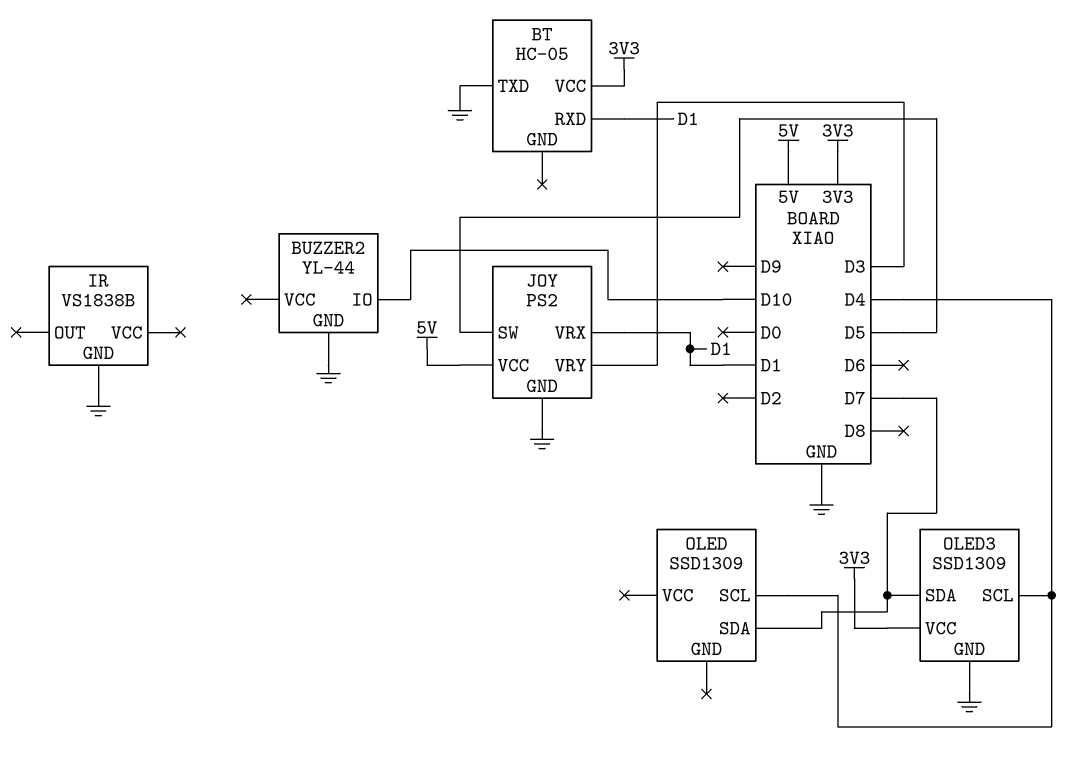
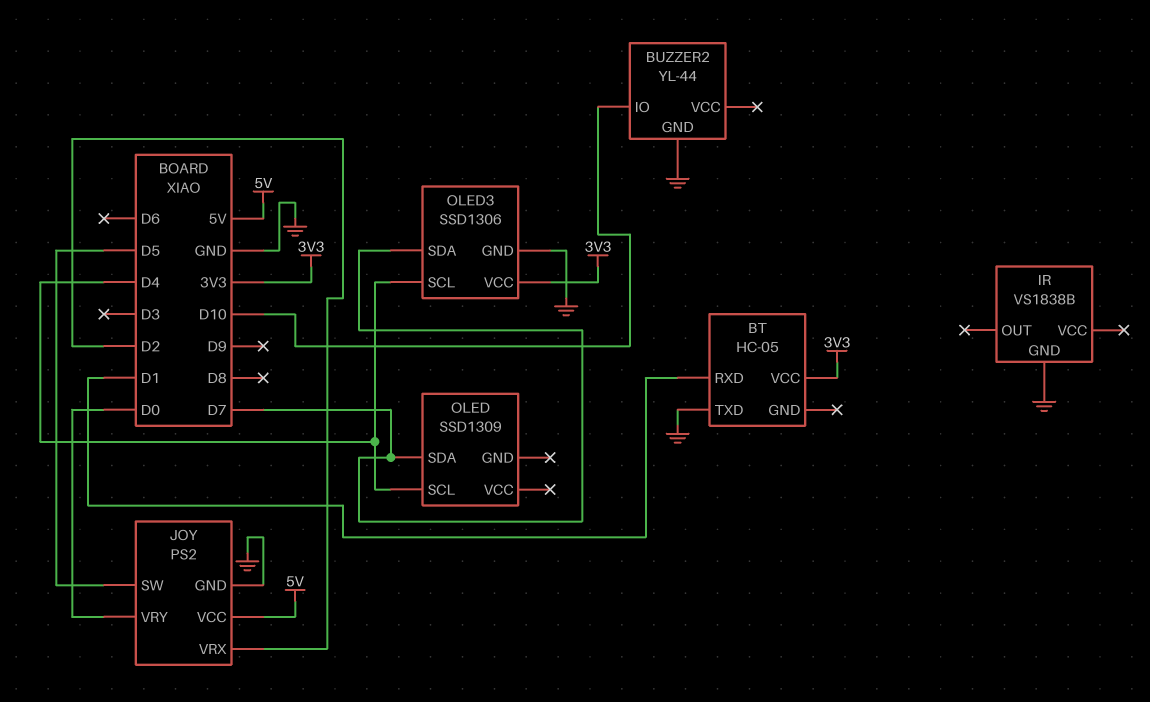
JOY pin VRX: D1 -> D2
JOY pin VRY: D3 -> D0
OLED3: SSD1309 -> SSD1306

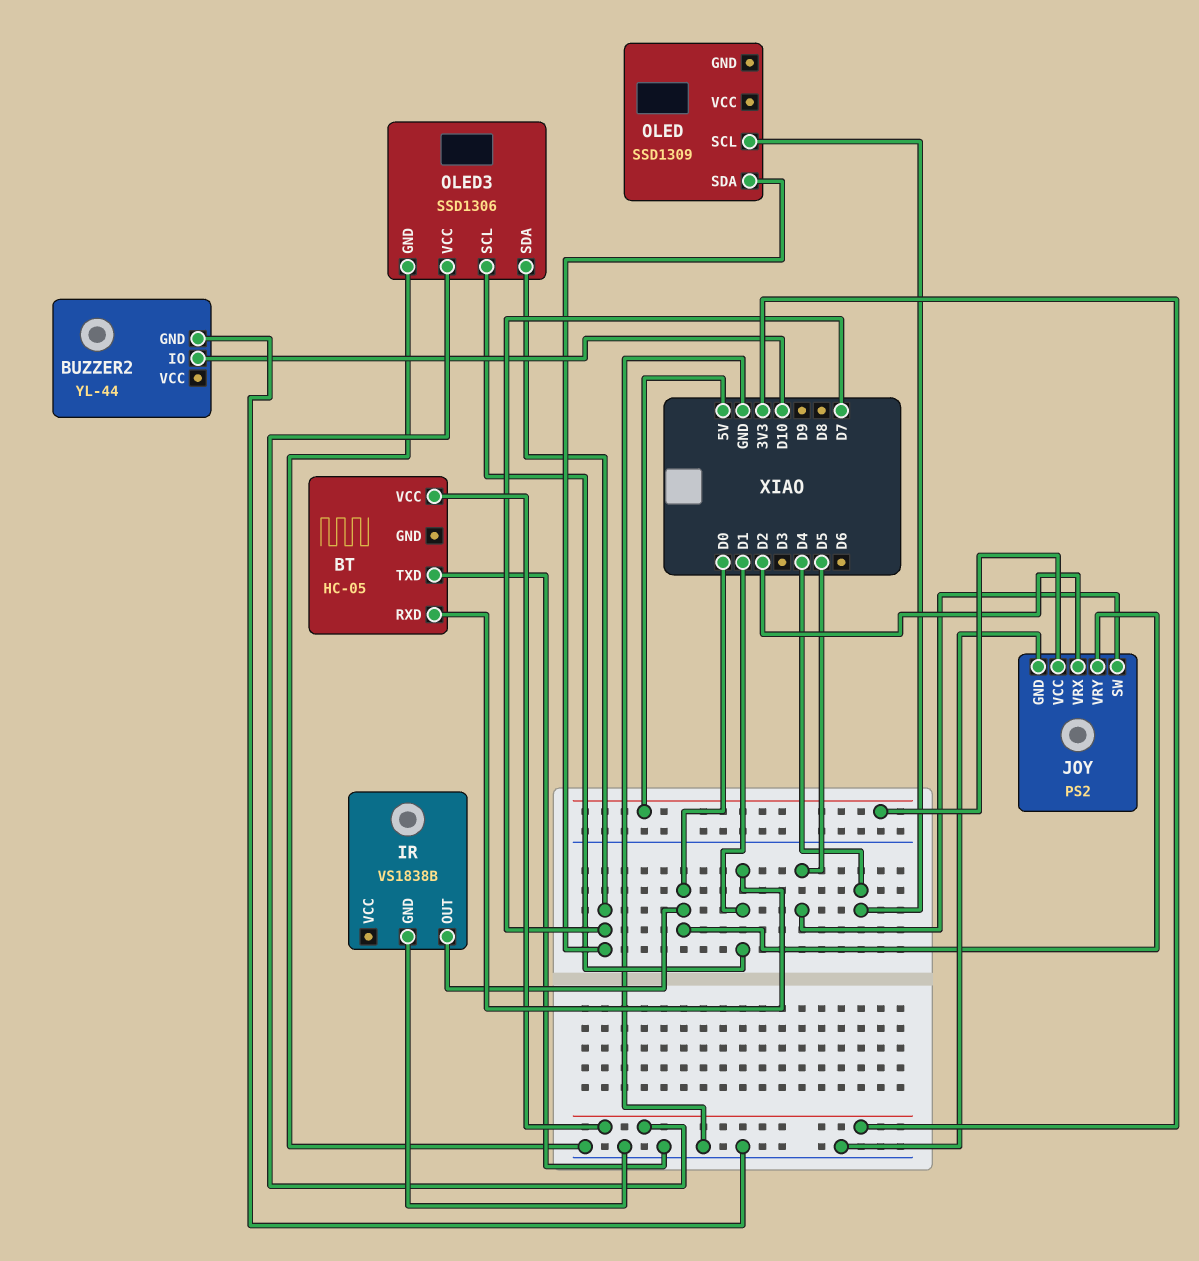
IR pin OUT: none -> D0
OLED3 pin SCL: D4 -> D1

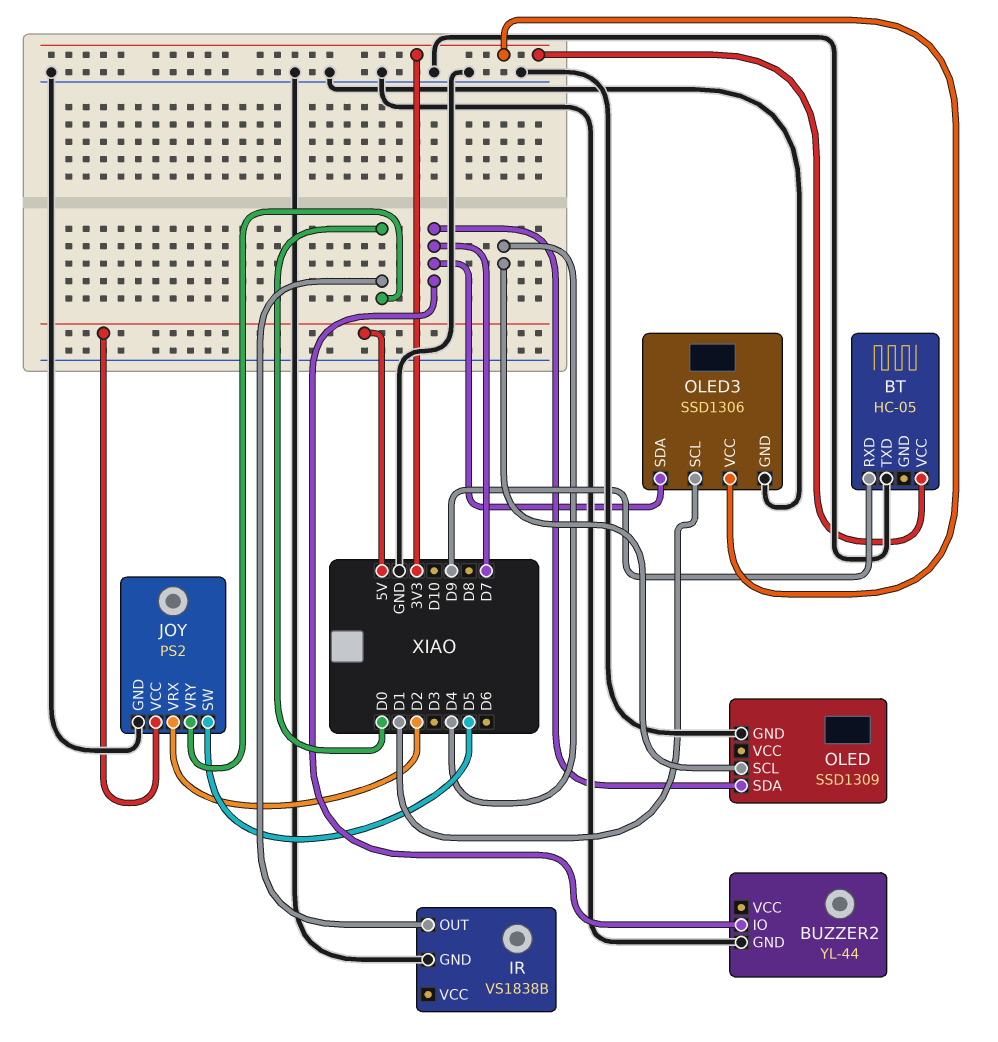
BT pin RXD: D1 -> D9
BUZZER2 pin IO: D10 -> D7
OLED pin GND: none -> GND

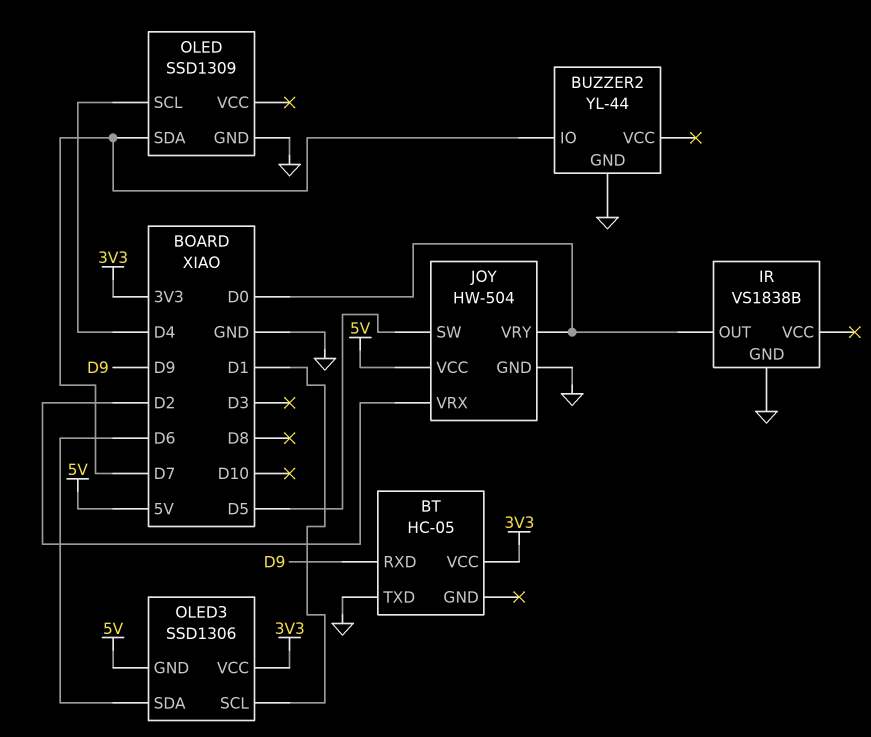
JOY: PS2 -> HW-504
OLED3 pin GND: GND -> 5V
OLED3 pin SDA: D7 -> D6

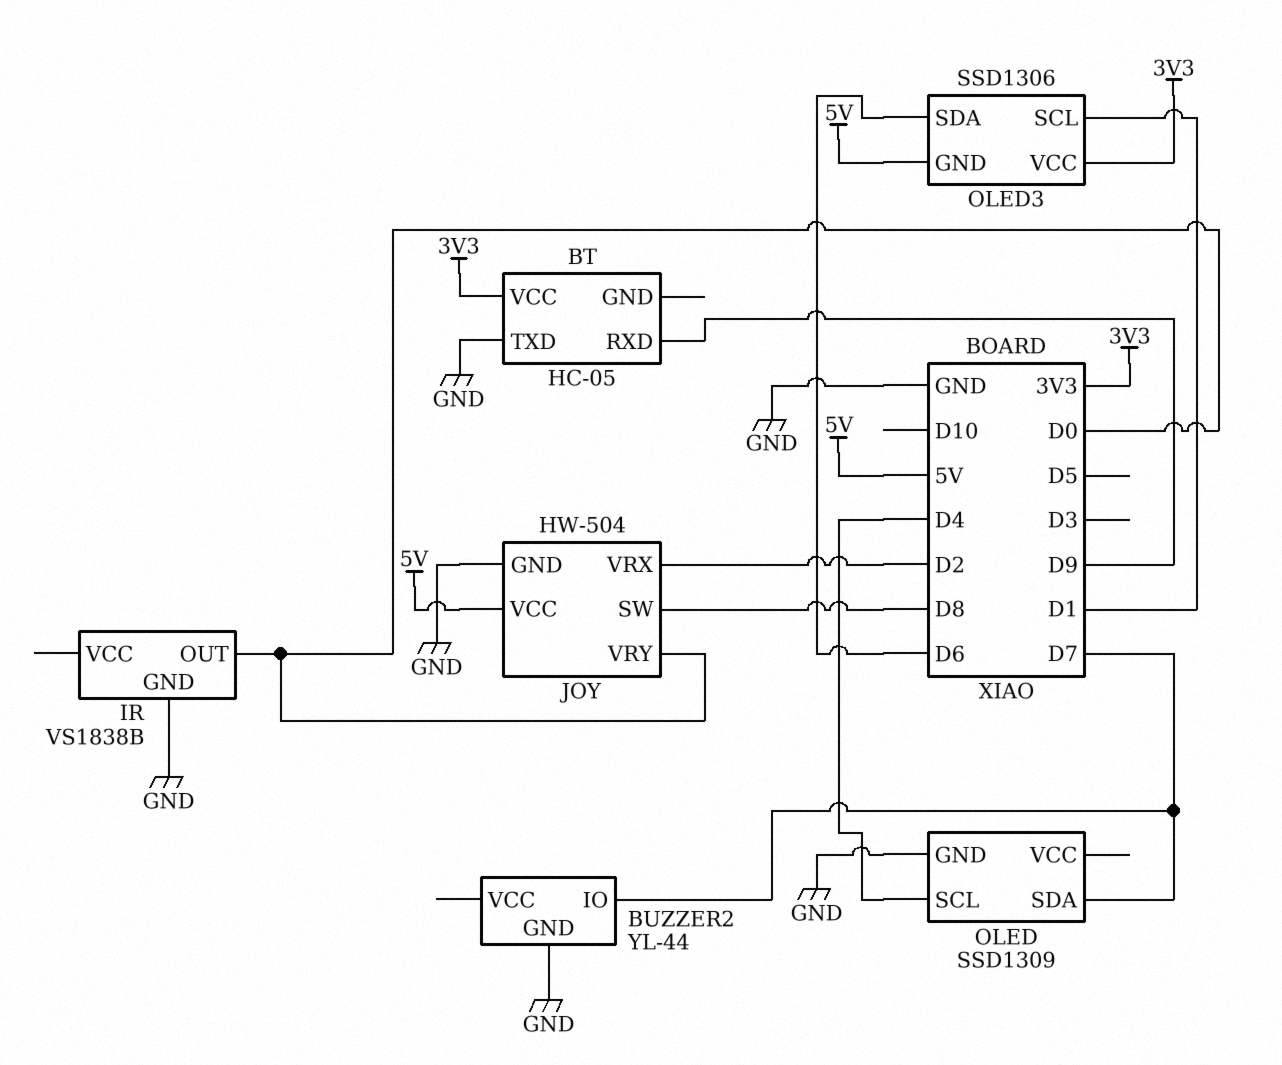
JOY pin SW: D5 -> D8

